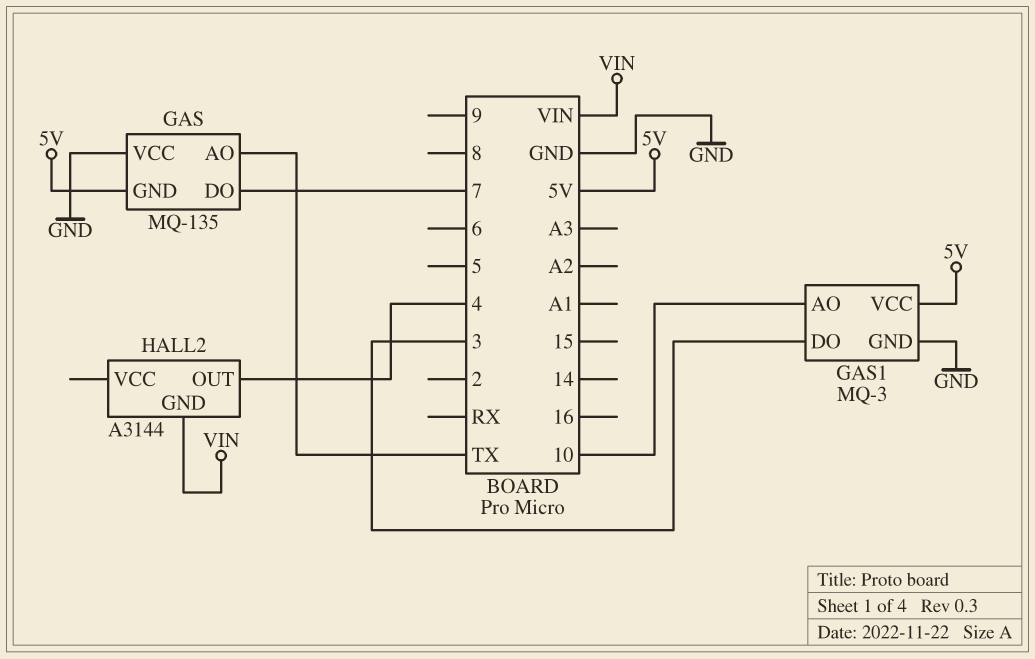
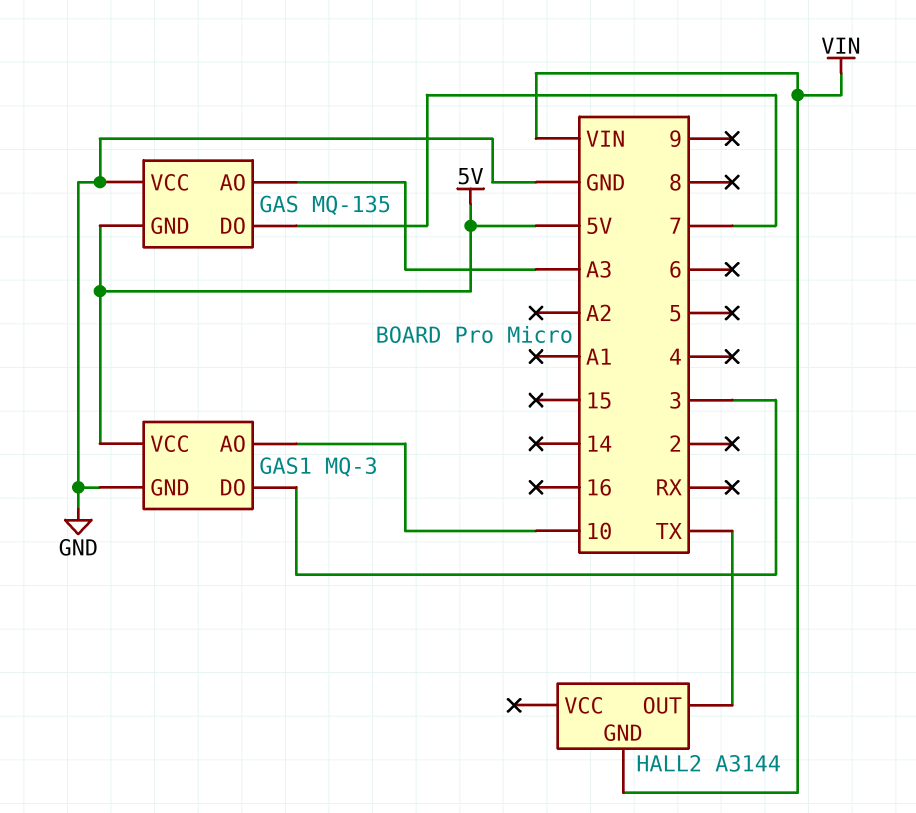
GAS pin AO: TX -> A3
HALL2 pin OUT: 4 -> TX

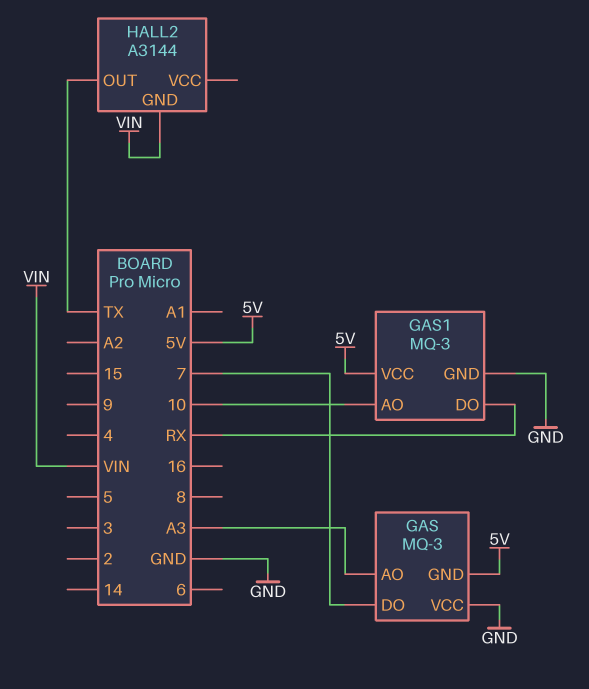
GAS: MQ-135 -> MQ-3
GAS1 pin DO: 3 -> RX

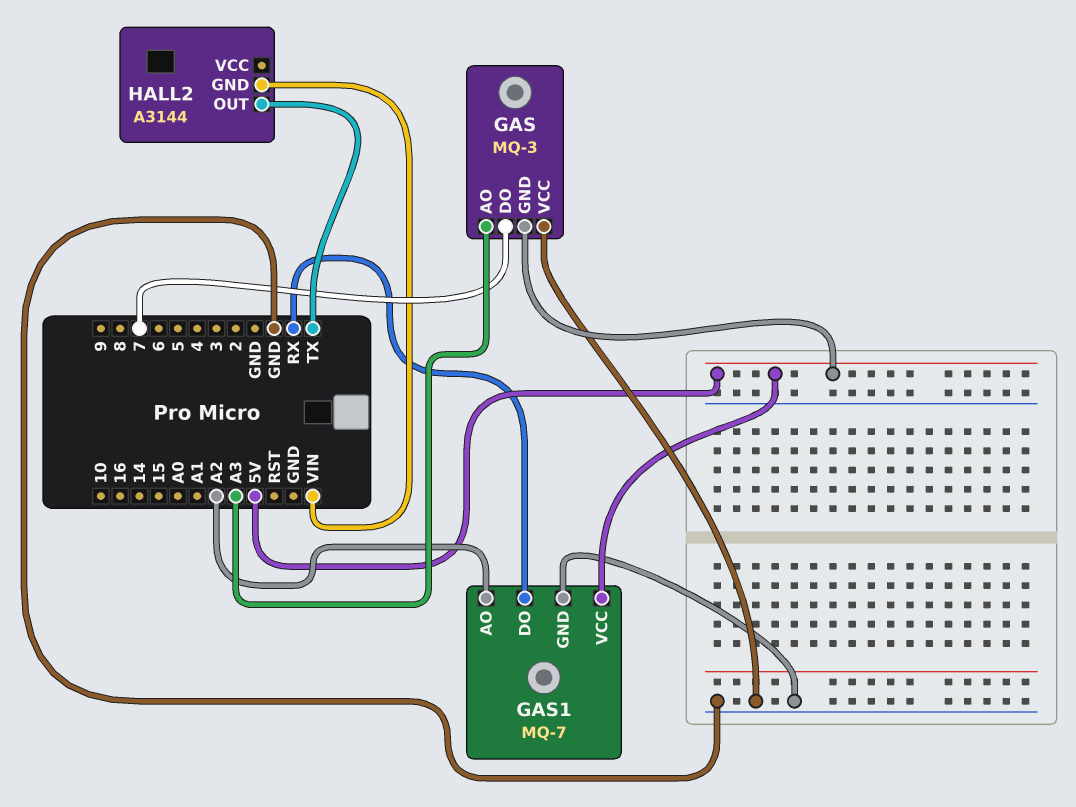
GAS1: MQ-3 -> MQ-7
GAS1 pin AO: 10 -> A2

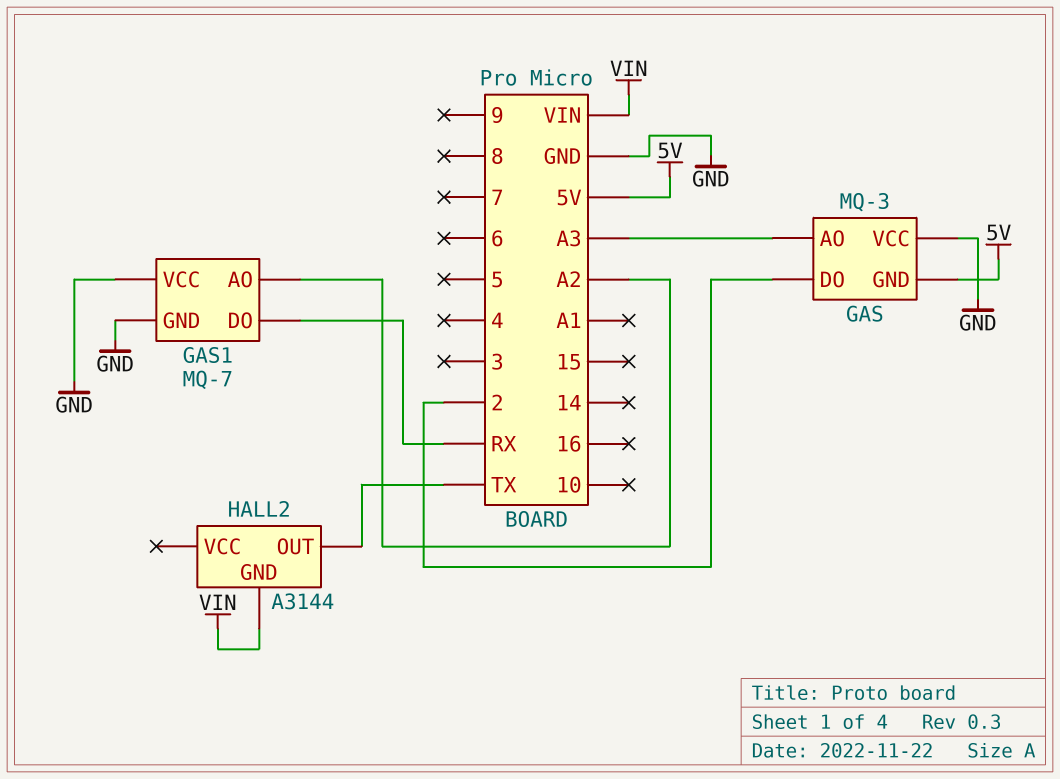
GAS pin DO: 7 -> 2
GAS1 pin VCC: 5V -> GND

